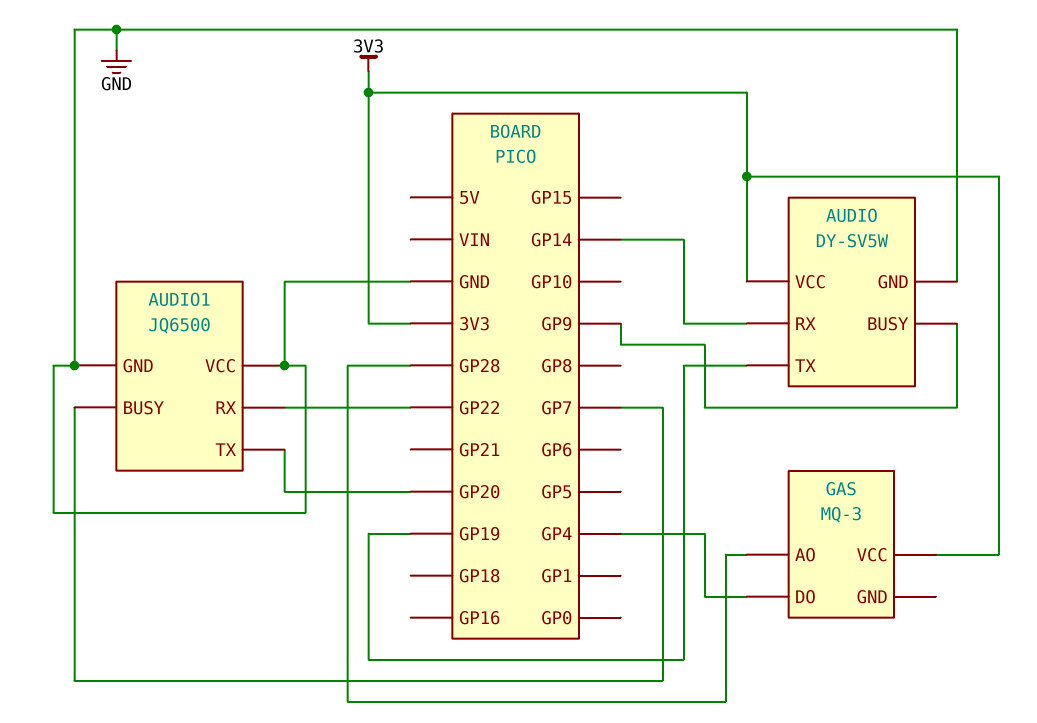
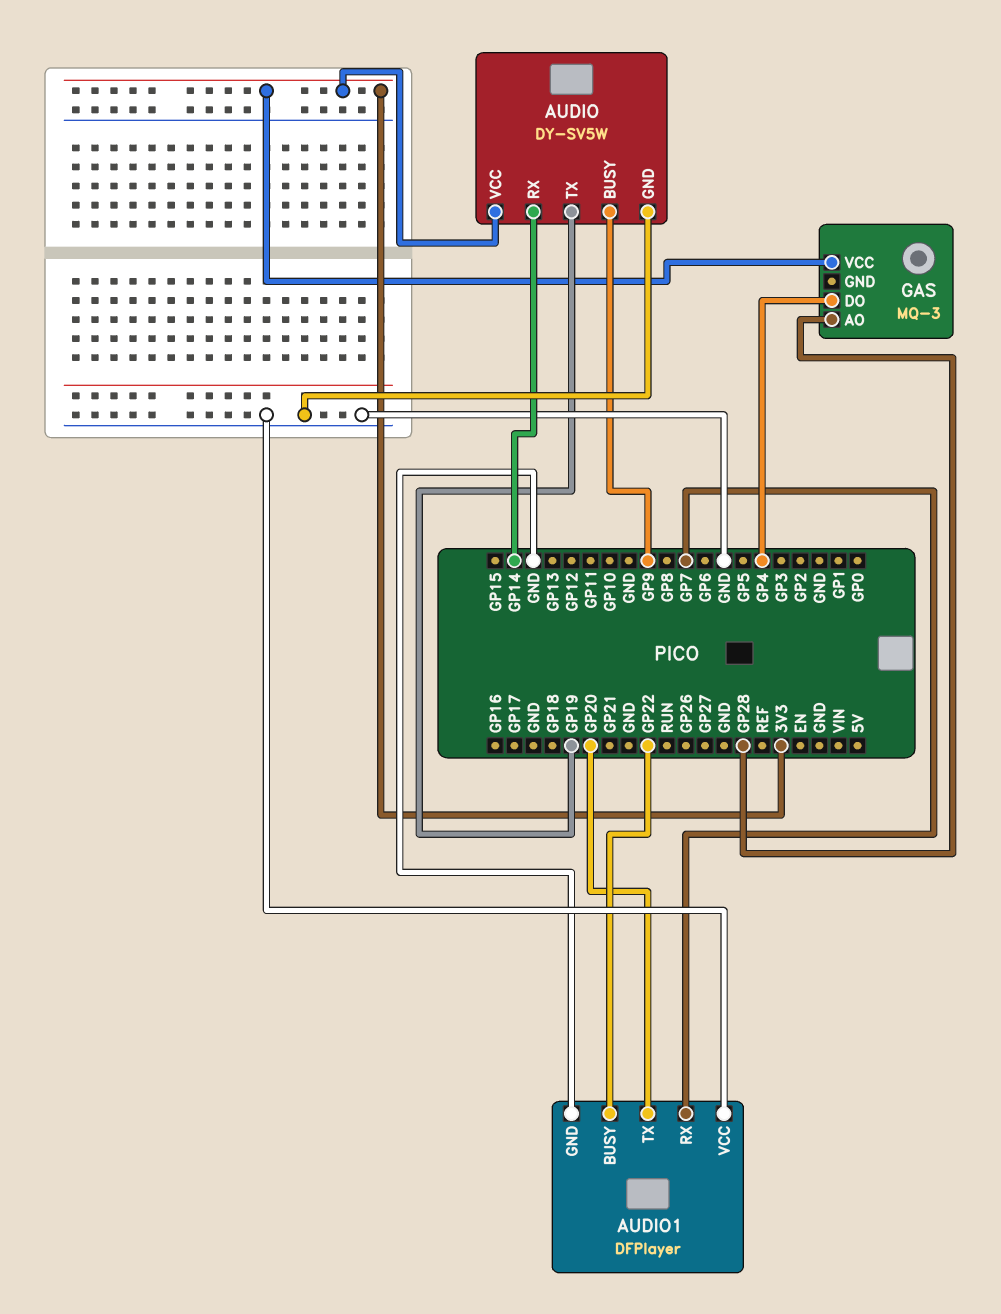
AUDIO1: JQ6500 -> DFPlayer
AUDIO1 pin BUSY: GP7 -> GP22
AUDIO1 pin RX: GP22 -> GP7

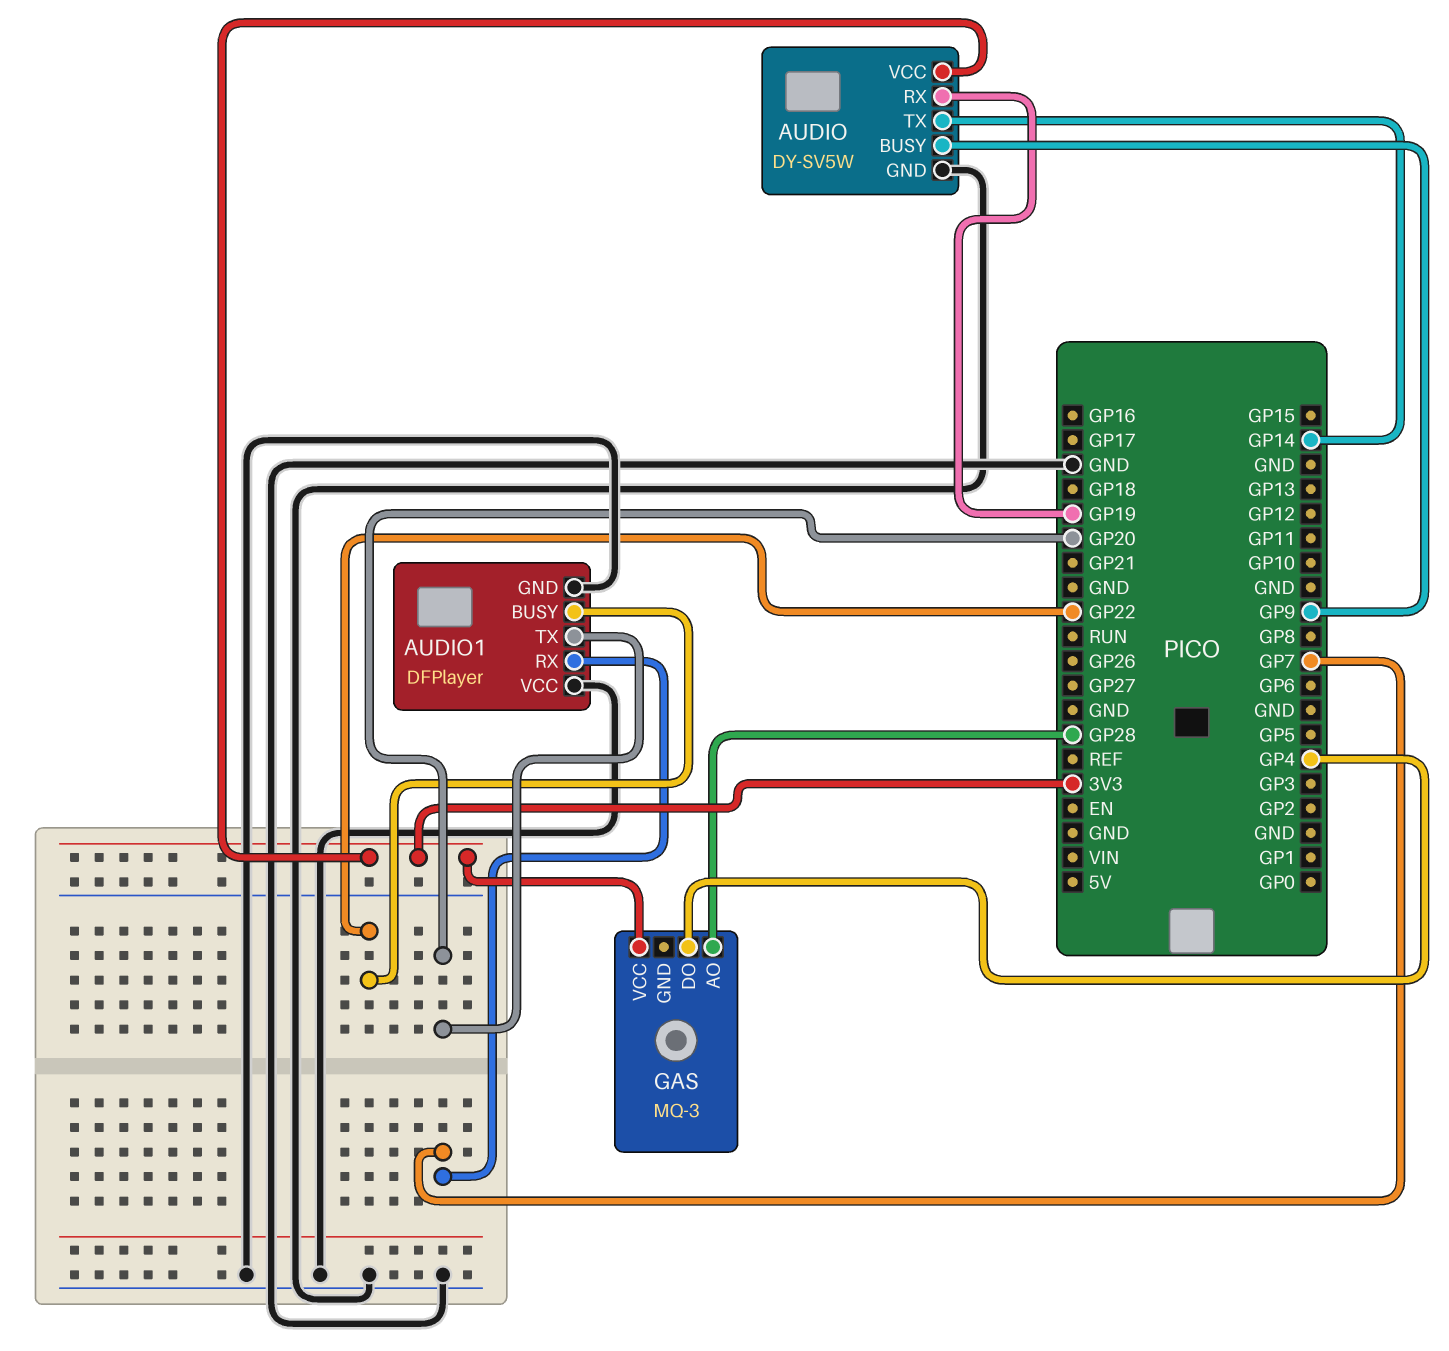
AUDIO pin RX: GP14 -> GP19
AUDIO pin TX: GP19 -> GP14

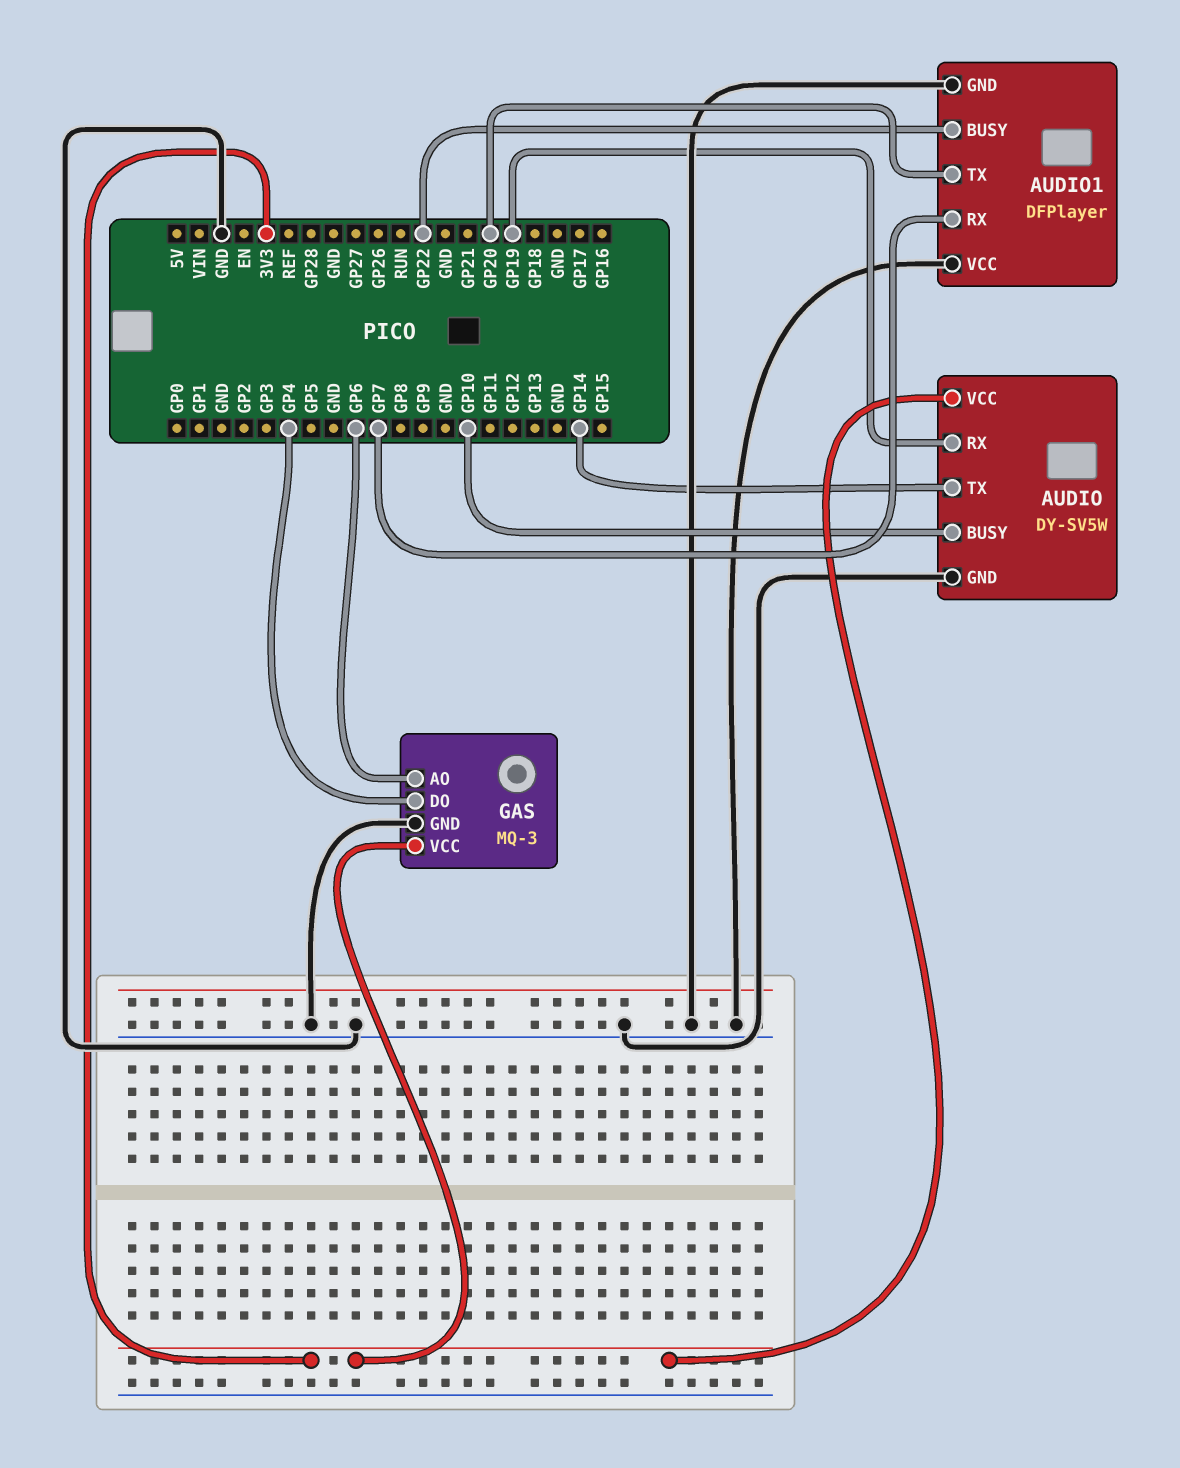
AUDIO pin BUSY: GP9 -> GP10
GAS pin AO: GP28 -> GP6
GAS pin GND: none -> GND

